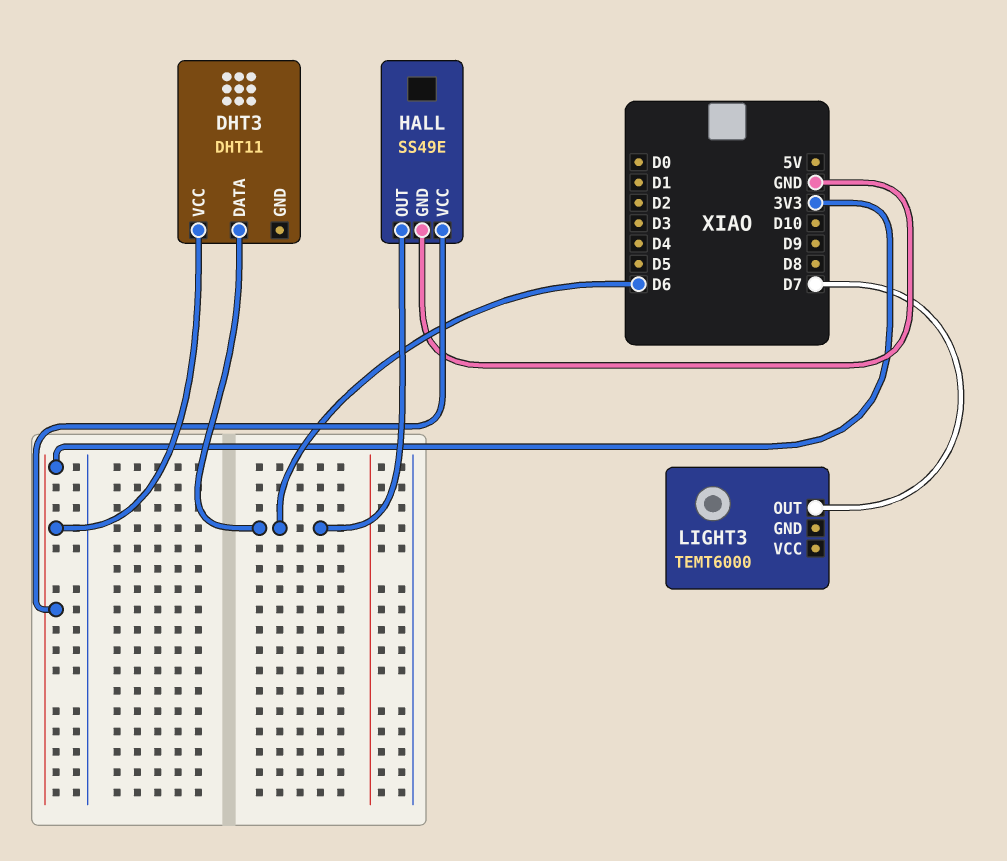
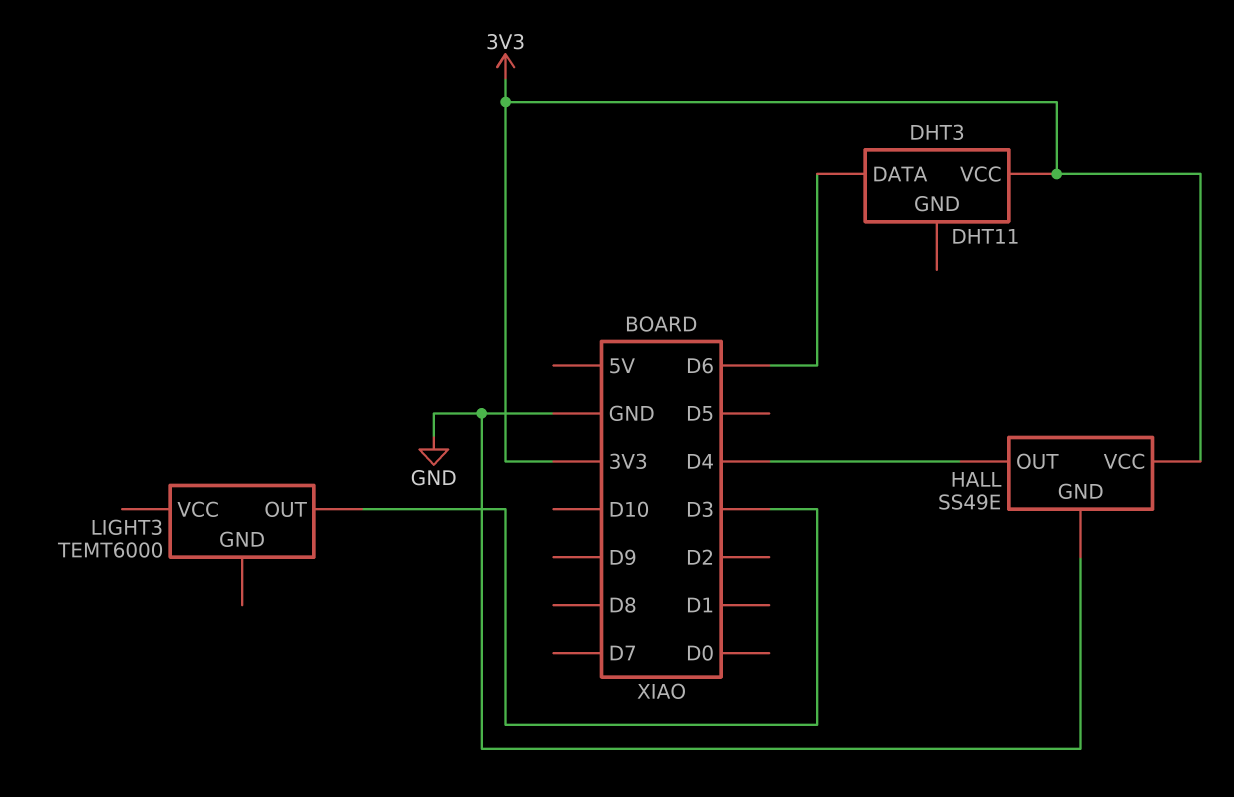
HALL pin OUT: D6 -> D4
LIGHT3 pin OUT: D7 -> D3

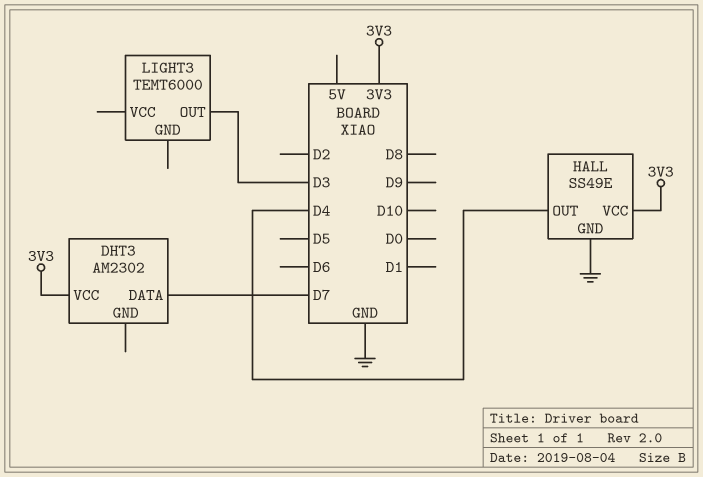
DHT3: DHT11 -> AM2302
DHT3 pin DATA: D6 -> D7

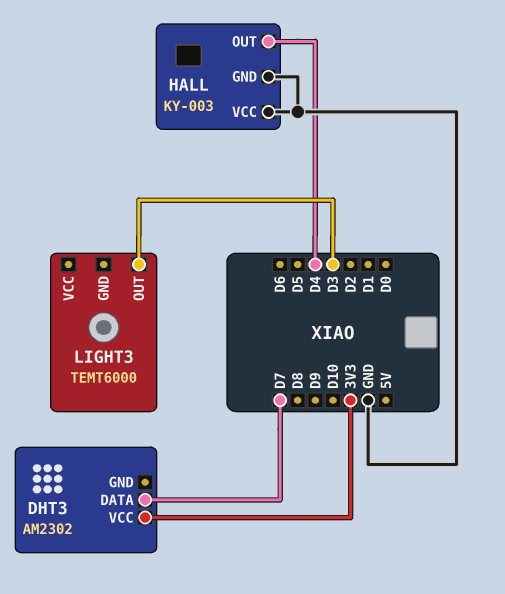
HALL: SS49E -> KY-003
HALL pin VCC: 3V3 -> GND

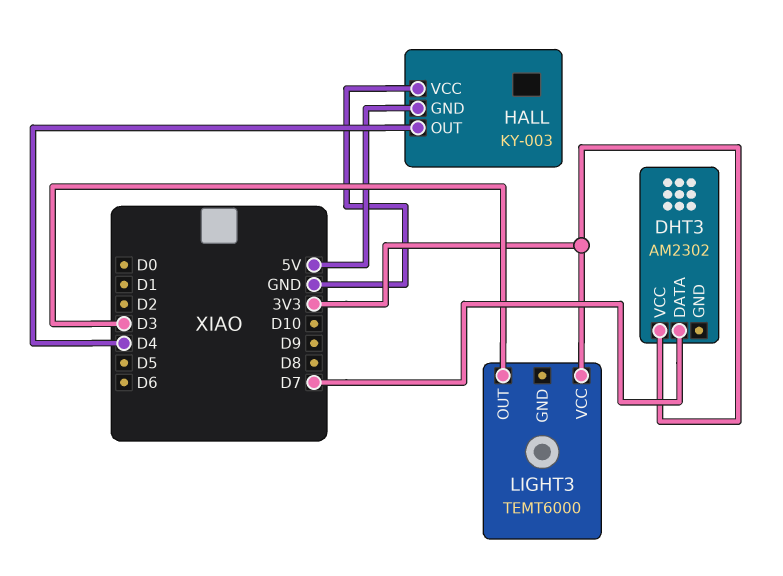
HALL pin GND: GND -> 5V
LIGHT3 pin VCC: none -> 3V3

